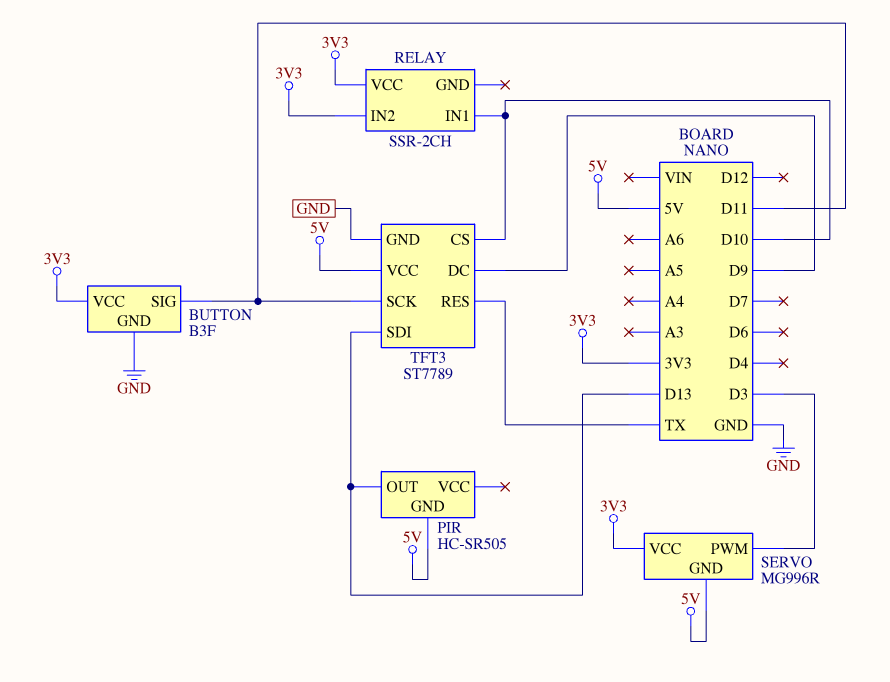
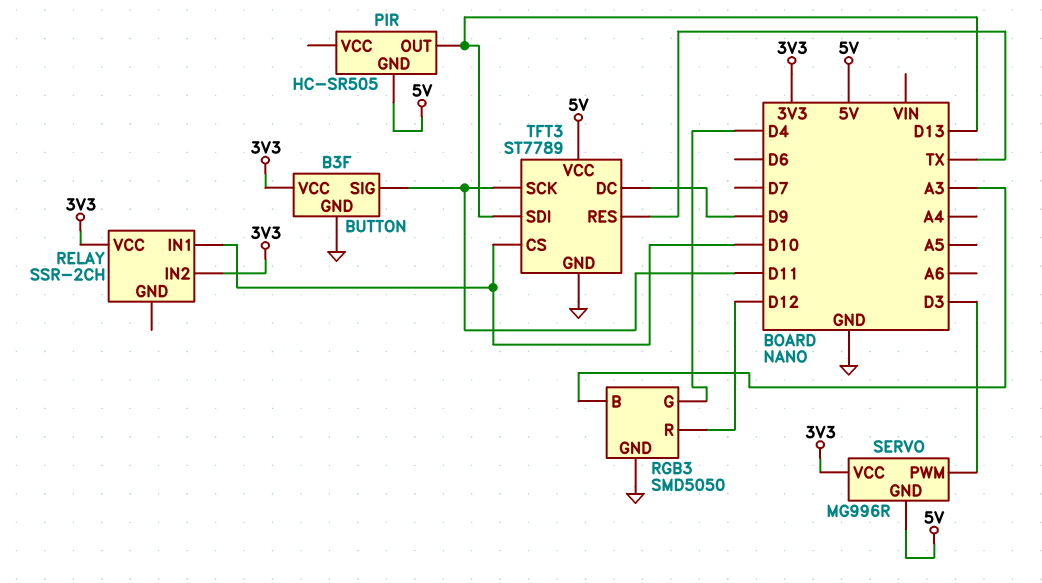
RGB3: none -> SMD5050
RGB3 pin B: none -> A3
RGB3 pin G: none -> D4
RGB3 pin GND: none -> GND
RGB3 pin R: none -> D12

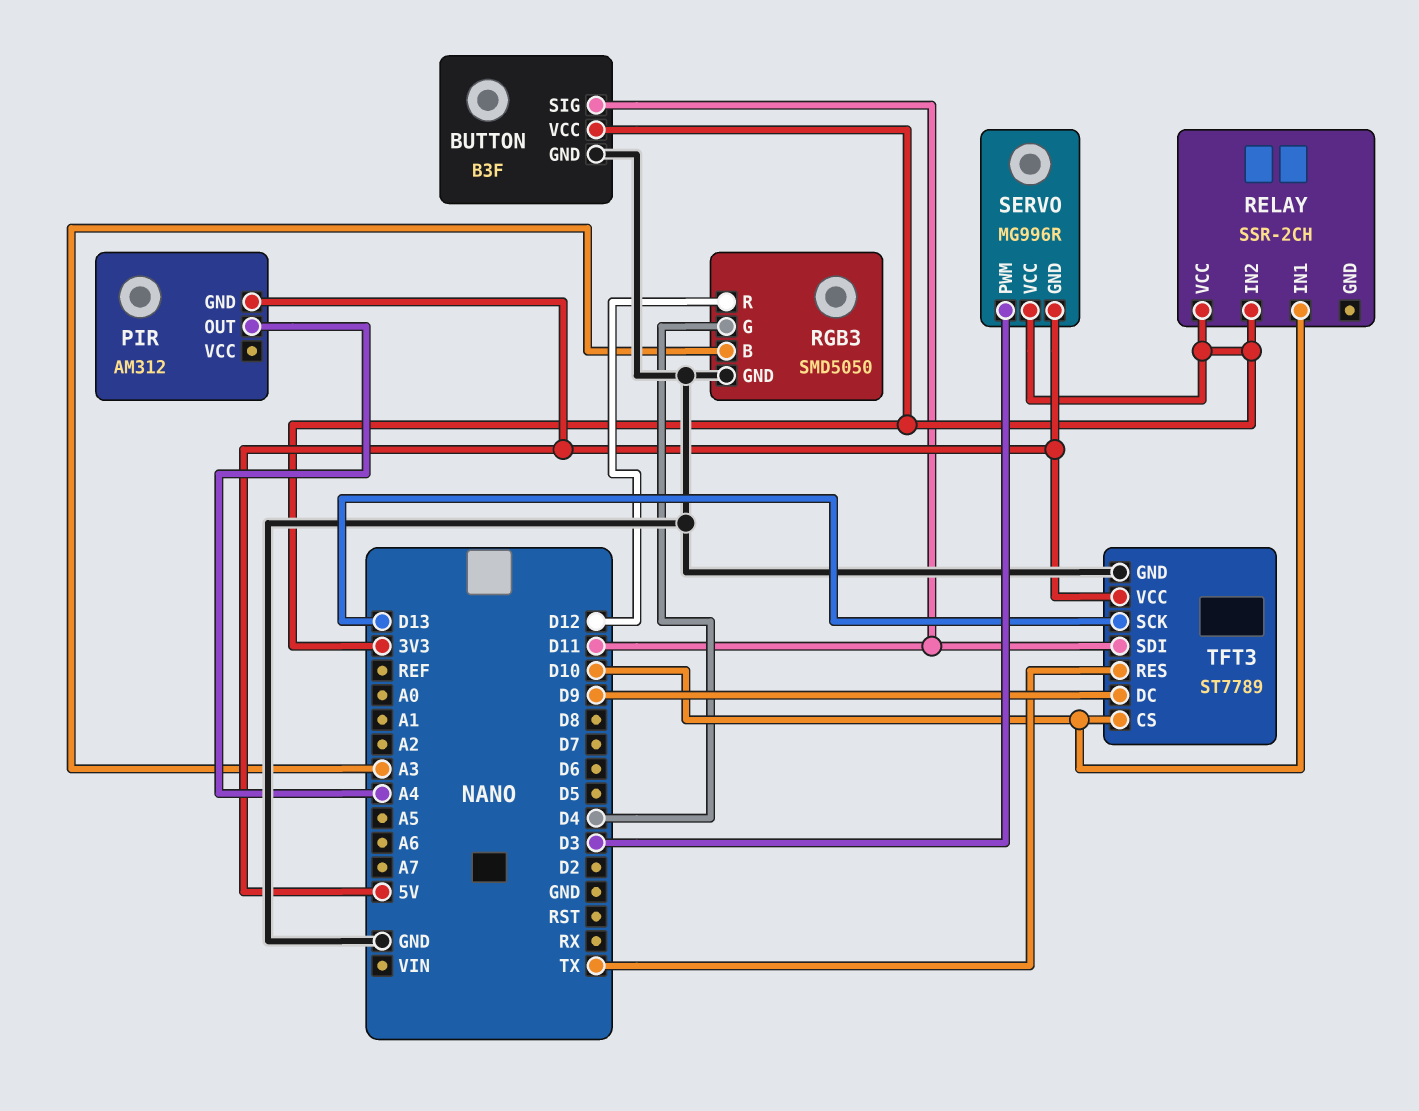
PIR: HC-SR505 -> AM312
PIR pin OUT: D13 -> A4
TFT3 pin SCK: D11 -> D13
TFT3 pin SDI: D13 -> D11

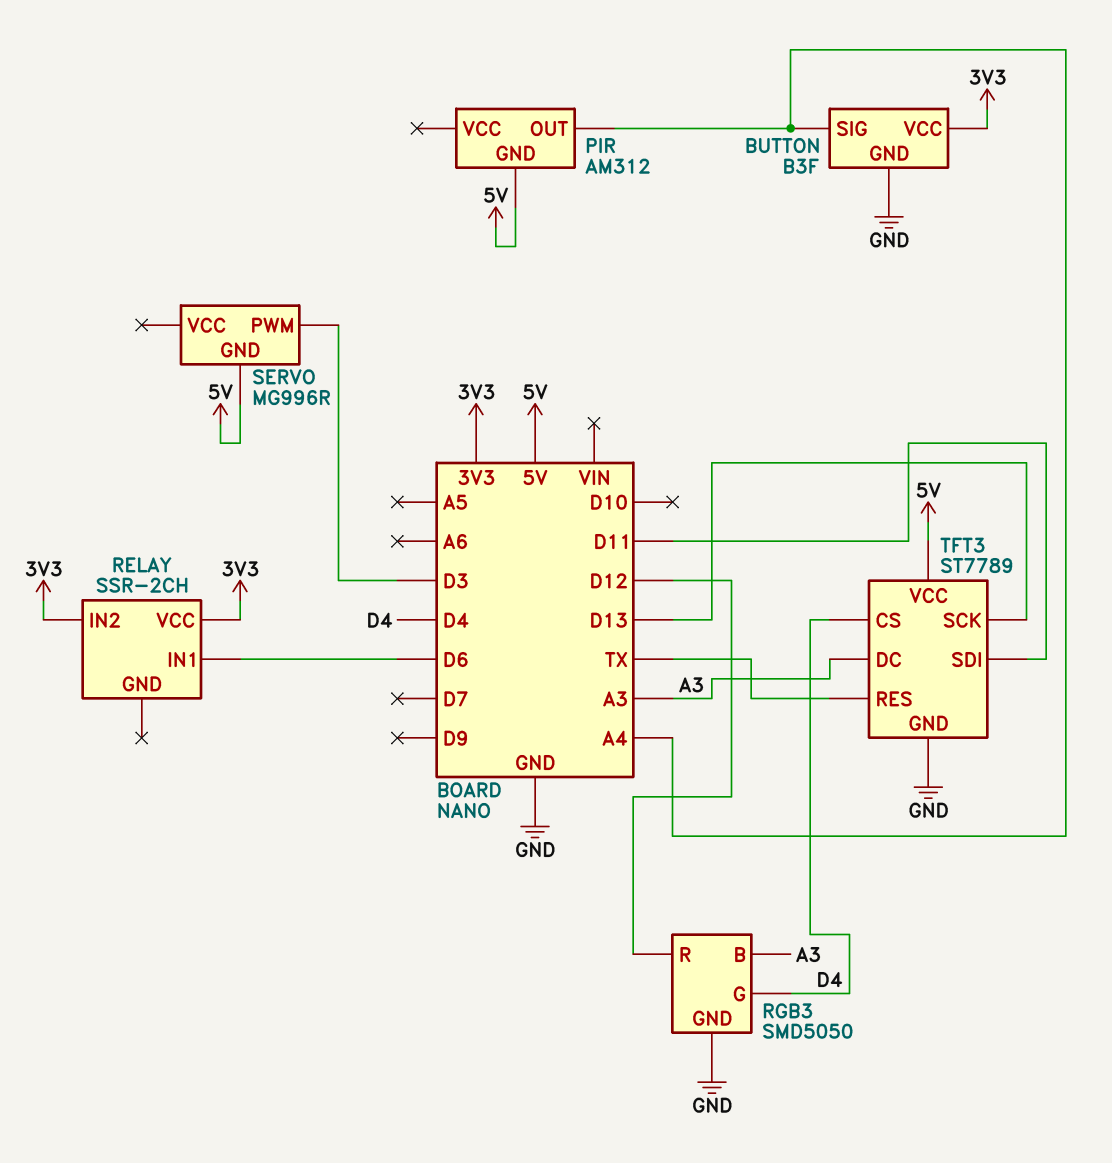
BUTTON pin SIG: D11 -> A4
RELAY pin IN1: D10 -> D6
SERVO pin VCC: 3V3 -> none
TFT3 pin CS: D10 -> D4
TFT3 pin DC: D9 -> A3

